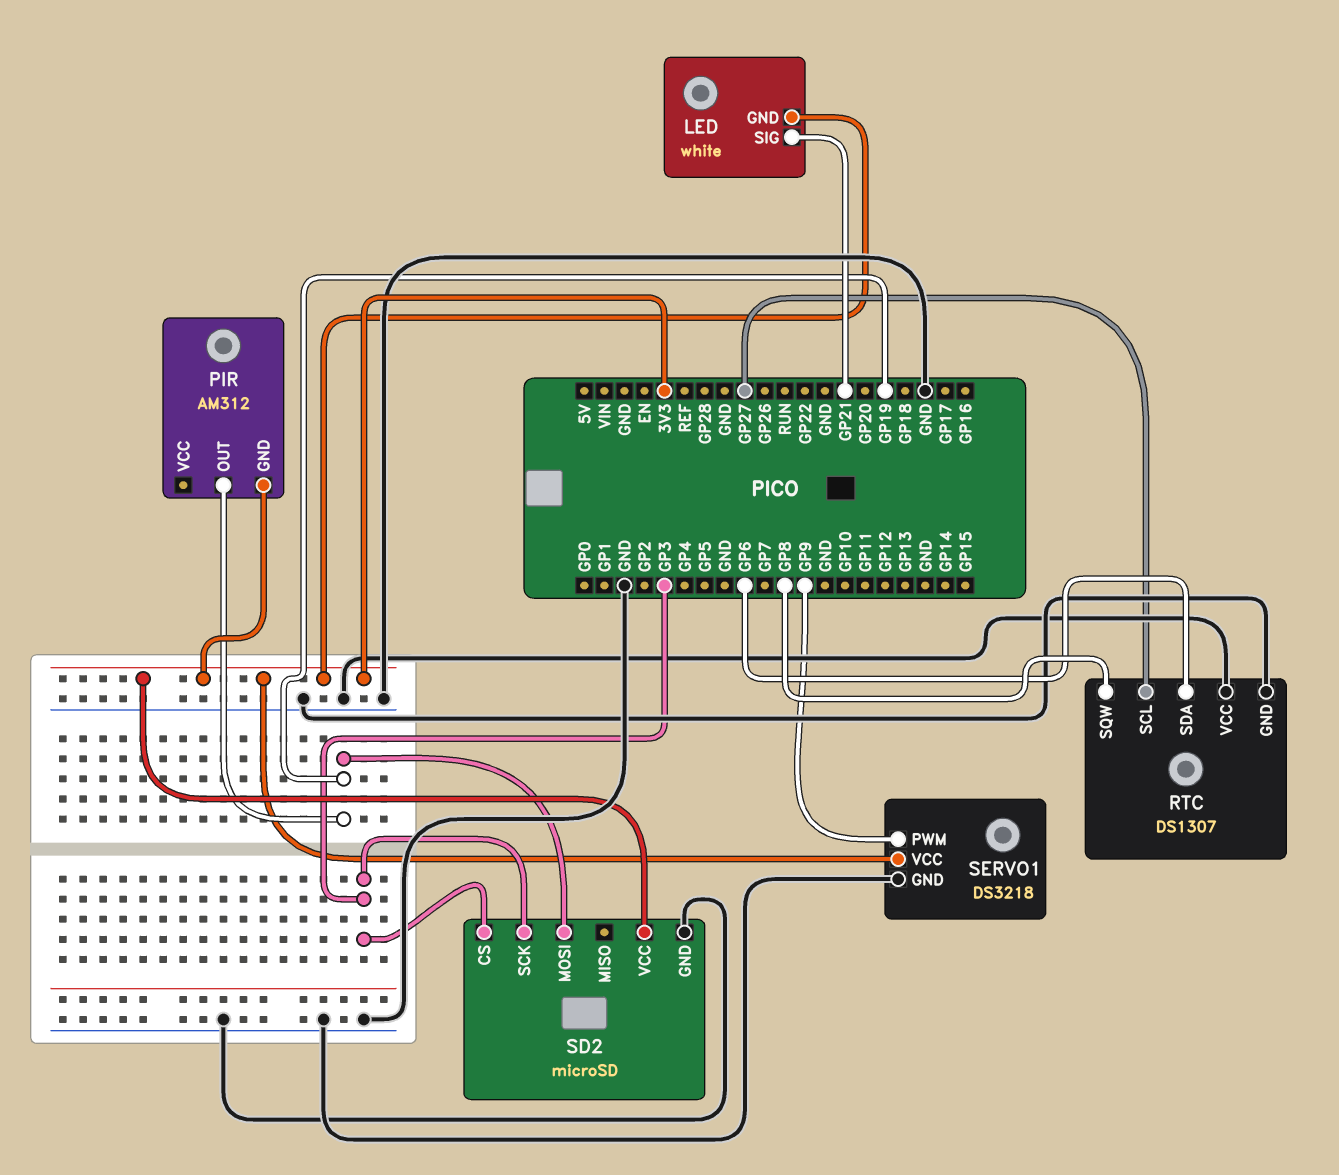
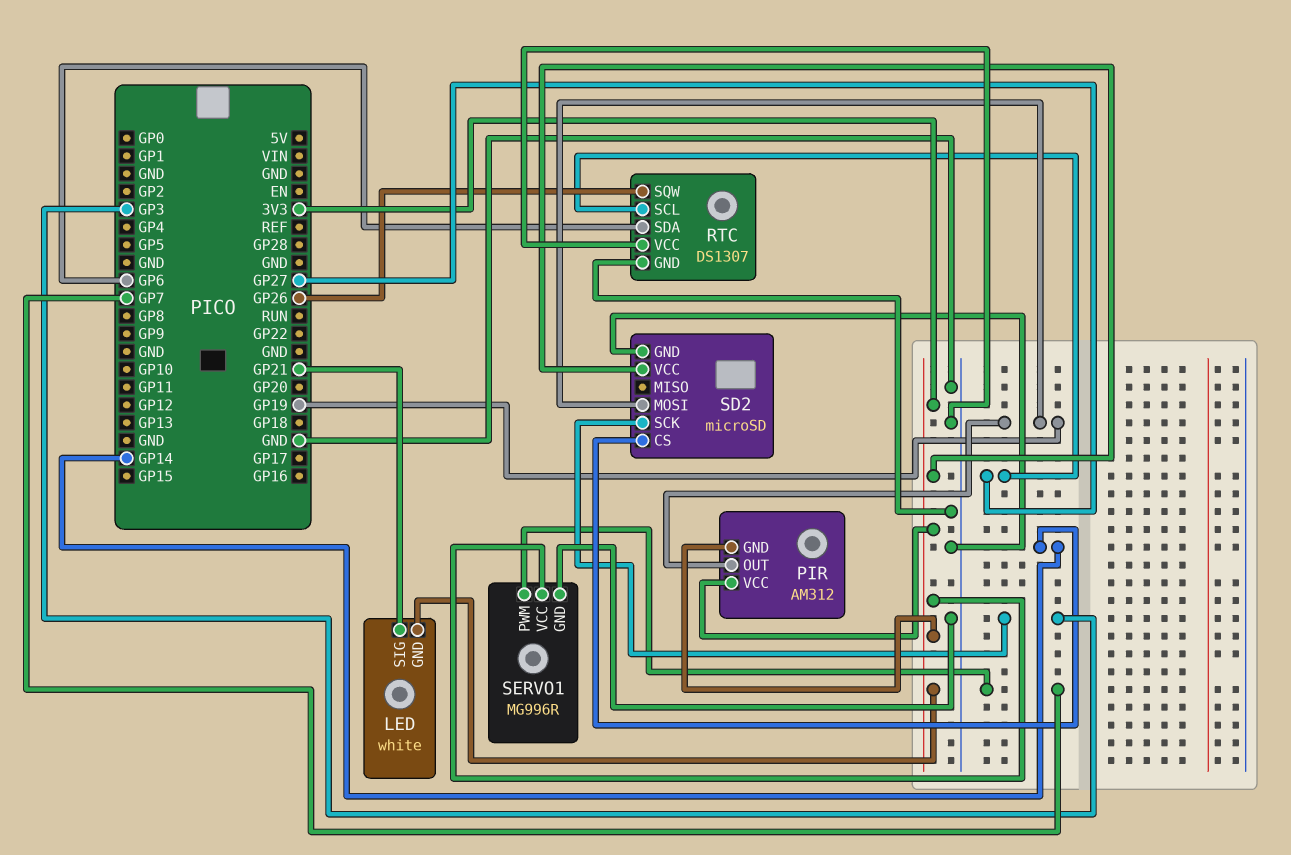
PIR pin VCC: none -> 3V3
RTC pin SQW: GP8 -> GP26
SD2 pin CS: GP3 -> GP14
SERVO1: DS3218 -> MG996R
SERVO1 pin PWM: GP9 -> GP7

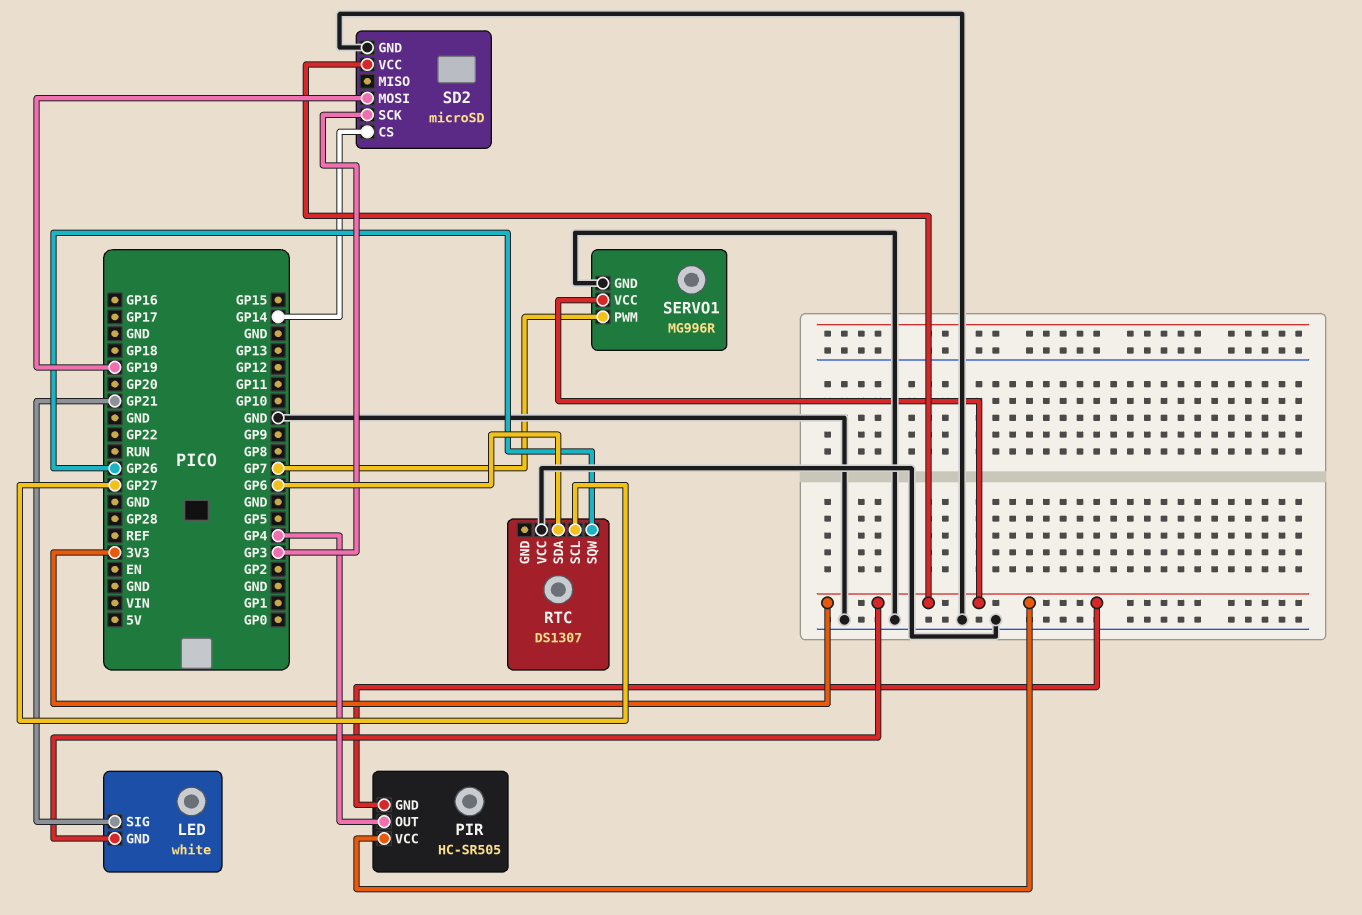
PIR: AM312 -> HC-SR505
PIR pin OUT: GP19 -> GP4
RTC pin GND: GND -> none

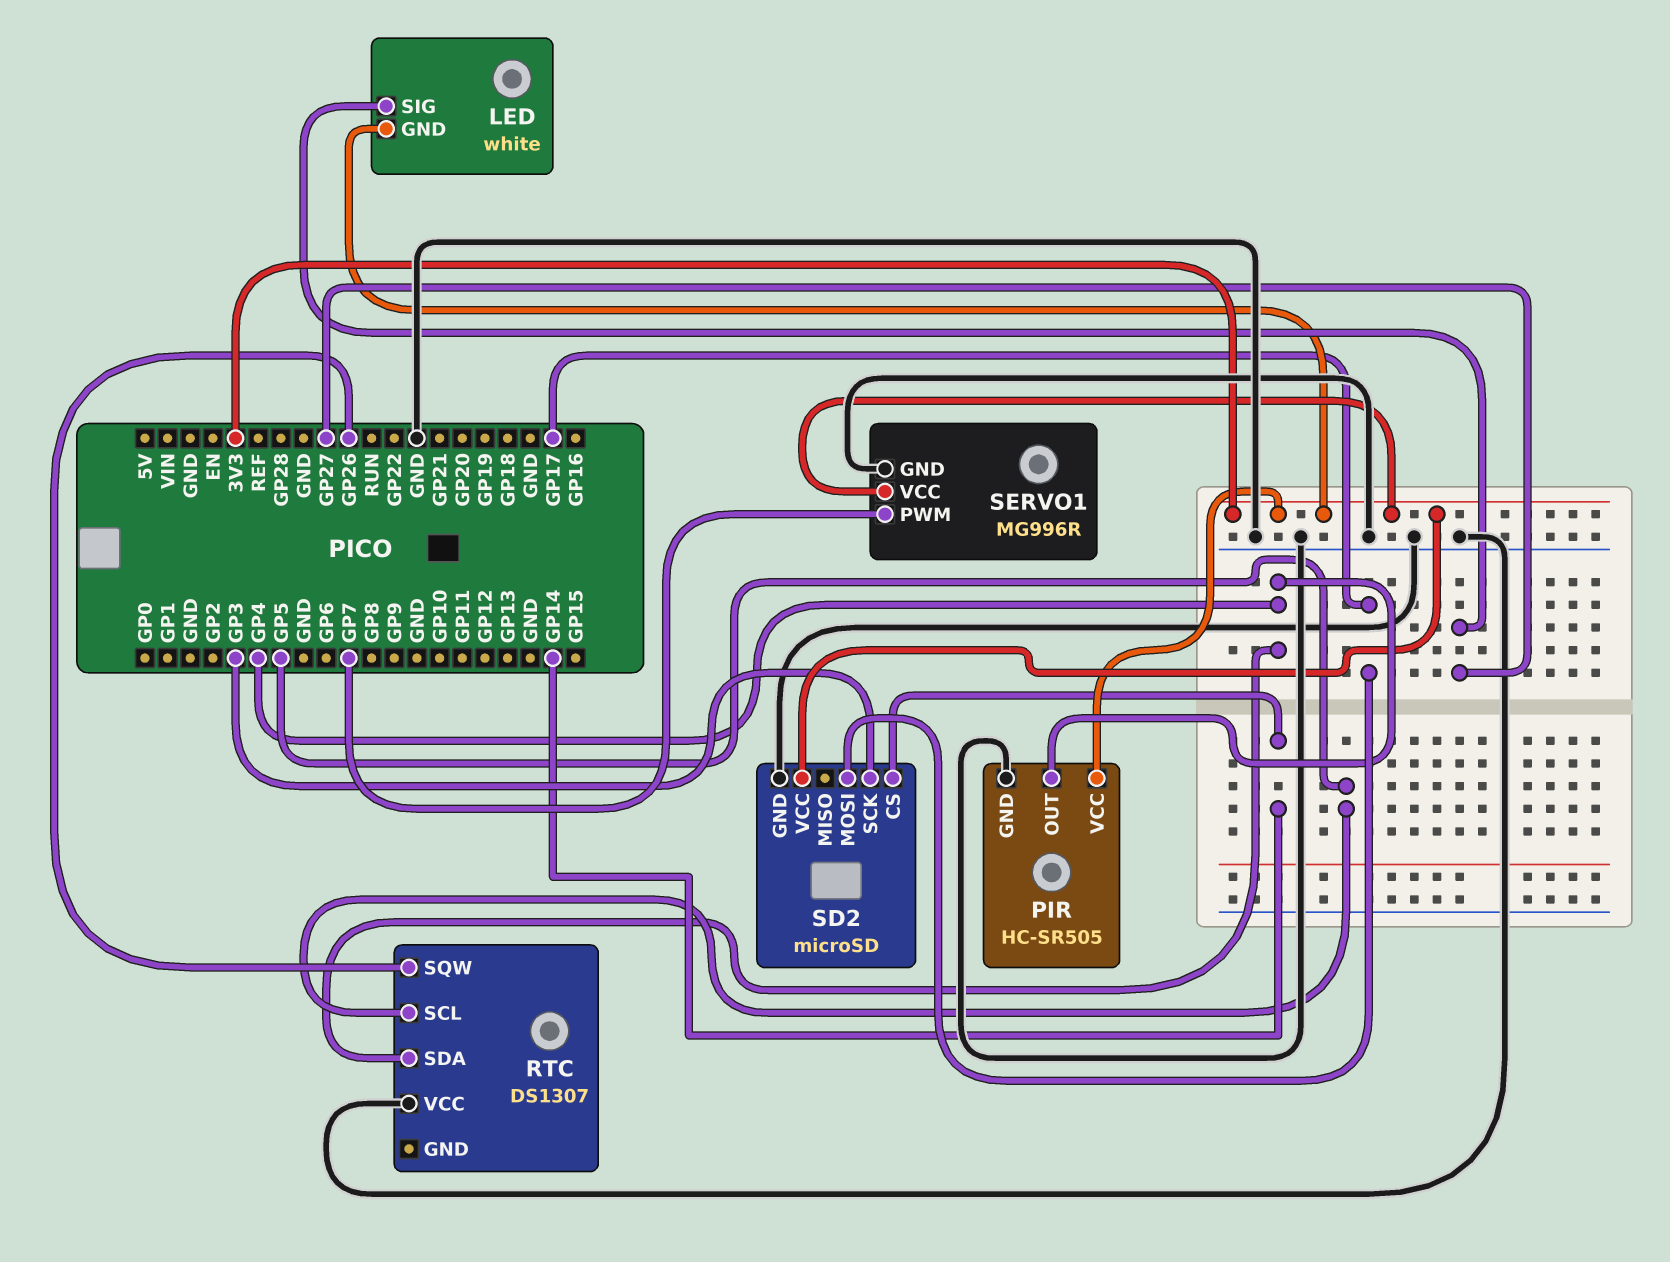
LED pin SIG: GP21 -> GP27
PIR pin GND: 3V3 -> GND
RTC pin SCL: GP27 -> GP5
RTC pin SDA: GP6 -> GP4
SD2 pin MOSI: GP19 -> GP17

